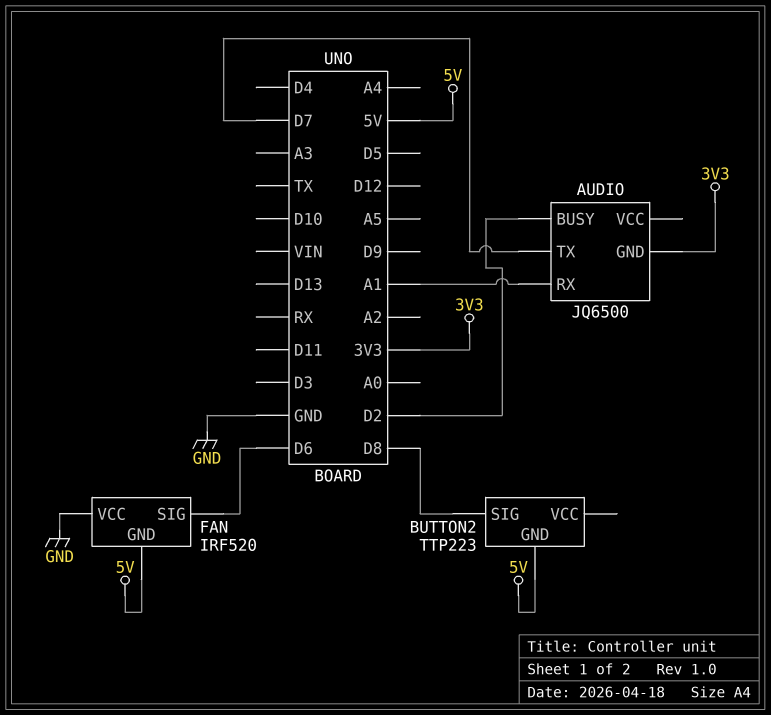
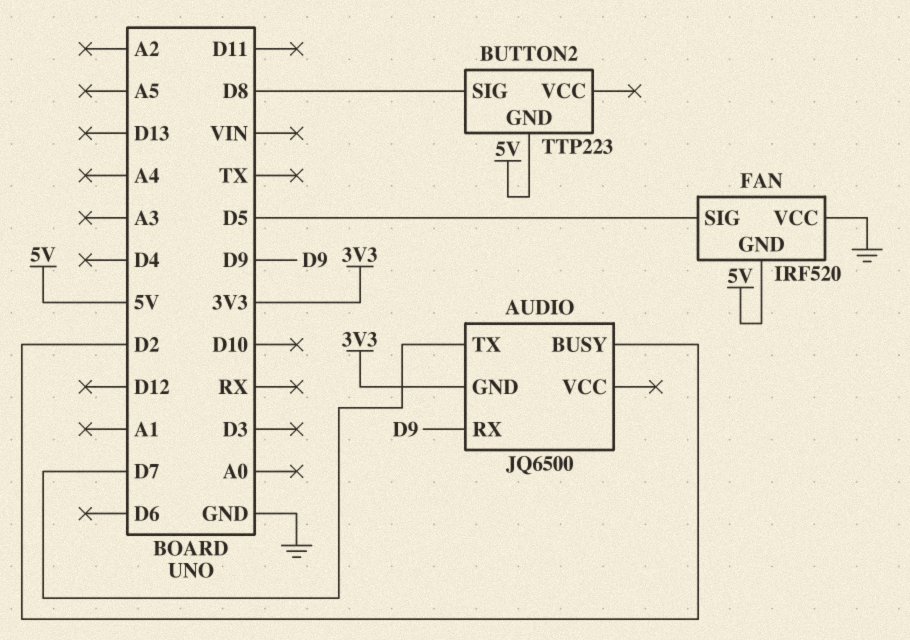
AUDIO pin RX: A1 -> D9
FAN pin SIG: D6 -> D5

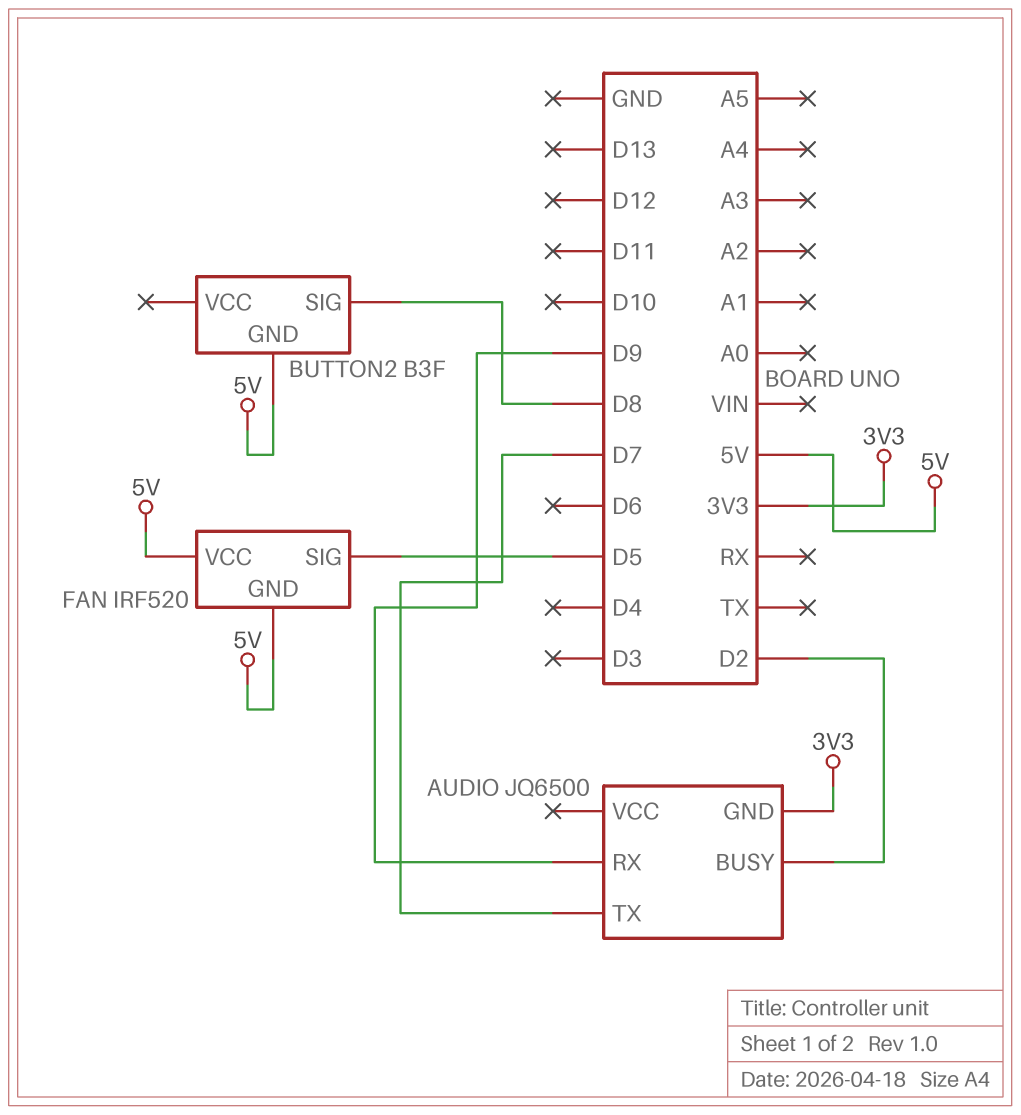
BUTTON2: TTP223 -> B3F
FAN pin VCC: GND -> 5V

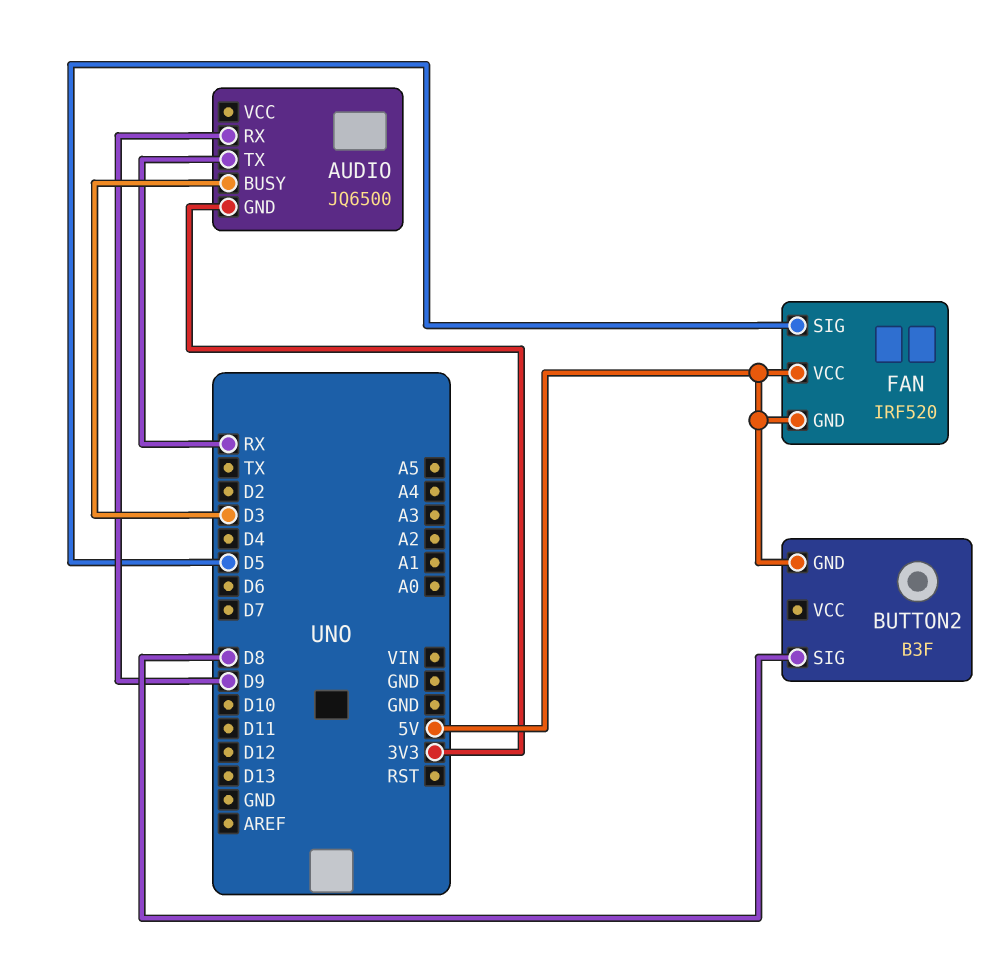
AUDIO pin BUSY: D2 -> D3
AUDIO pin TX: D7 -> RX

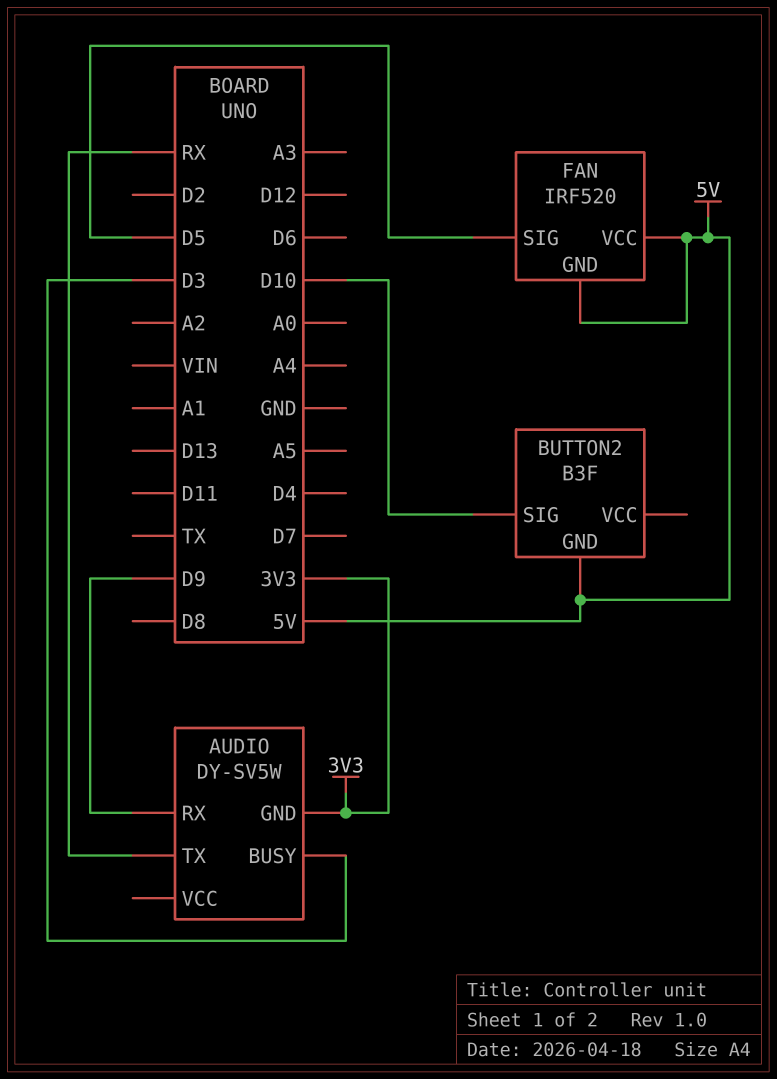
AUDIO: JQ6500 -> DY-SV5W
BUTTON2 pin SIG: D8 -> D10

